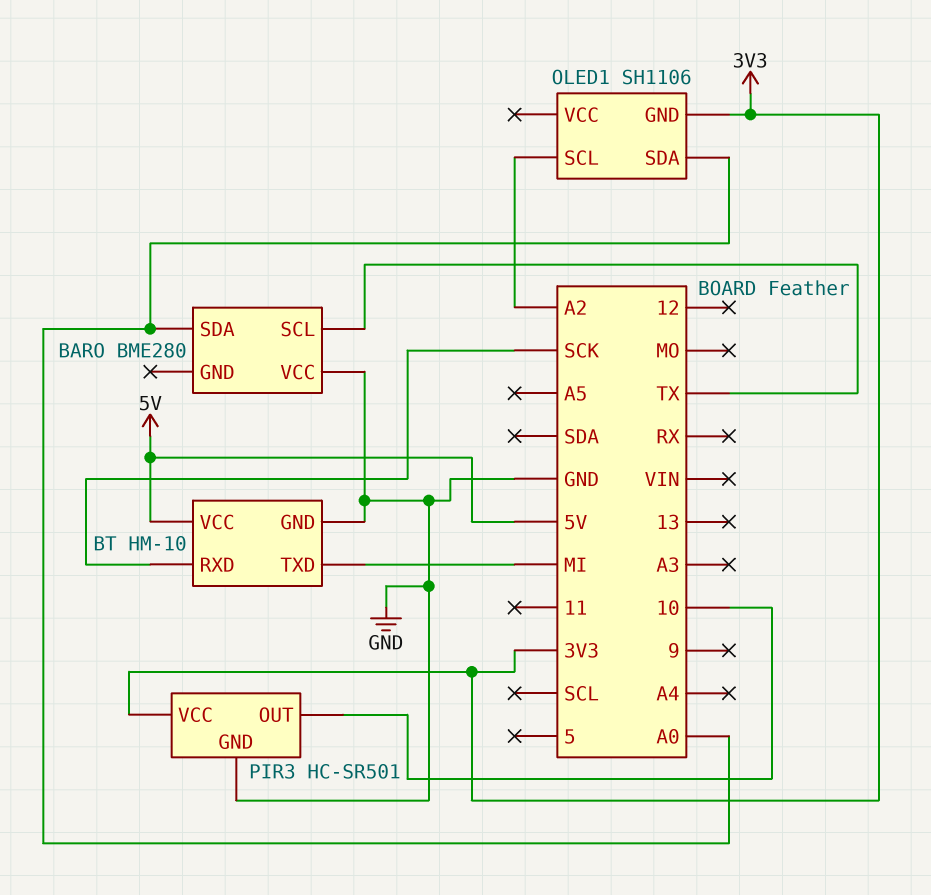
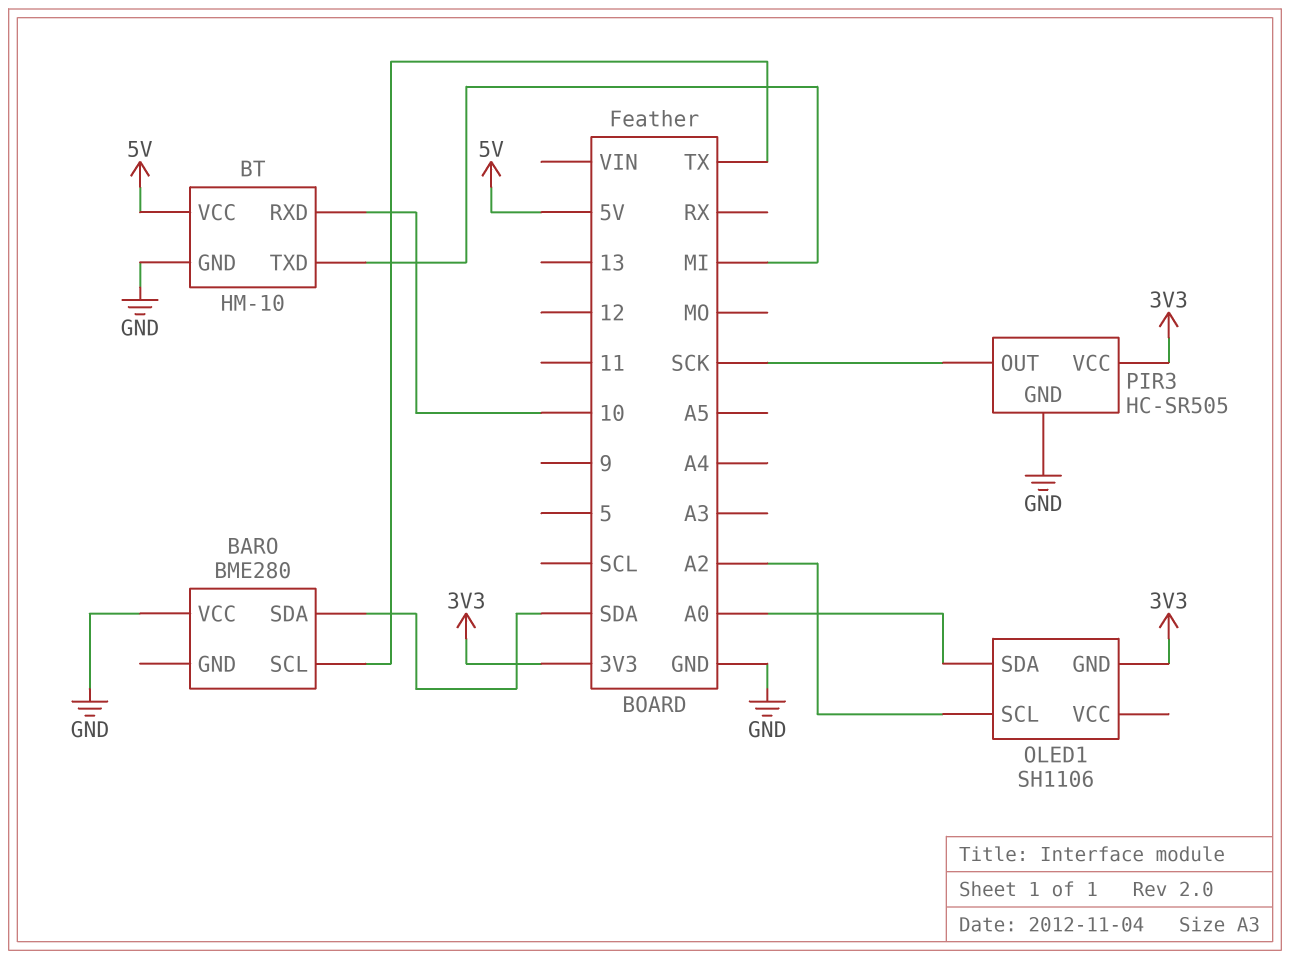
BARO pin SDA: A0 -> SDA
BT pin RXD: SCK -> 10
PIR3: HC-SR501 -> HC-SR505
PIR3 pin OUT: 10 -> SCK

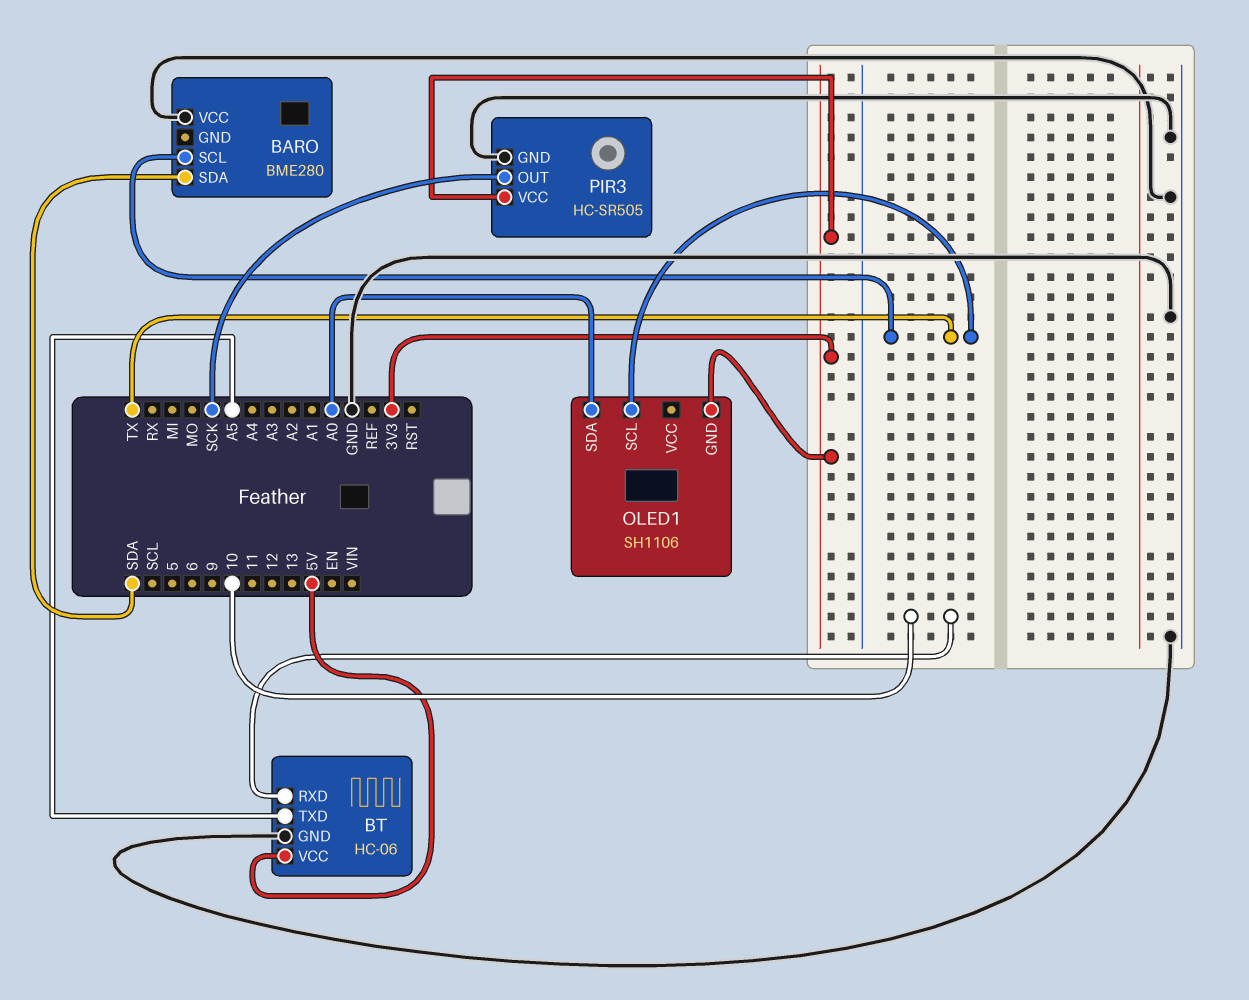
BT: HM-10 -> HC-06
BT pin TXD: MI -> A5
OLED1 pin SCL: A2 -> TX

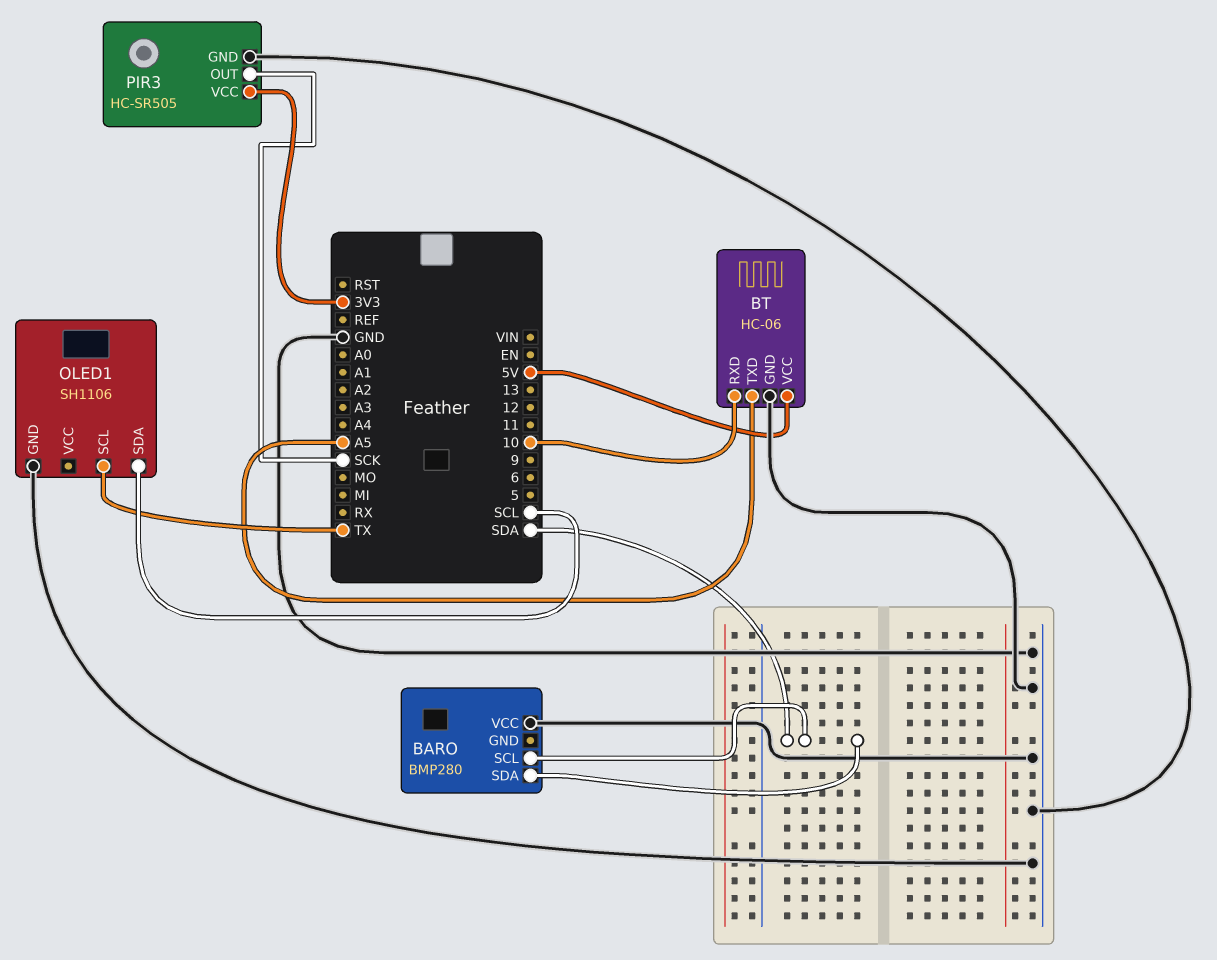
BARO: BME280 -> BMP280
BARO pin SCL: TX -> SDA
OLED1 pin GND: 3V3 -> GND
OLED1 pin SDA: A0 -> SCL

